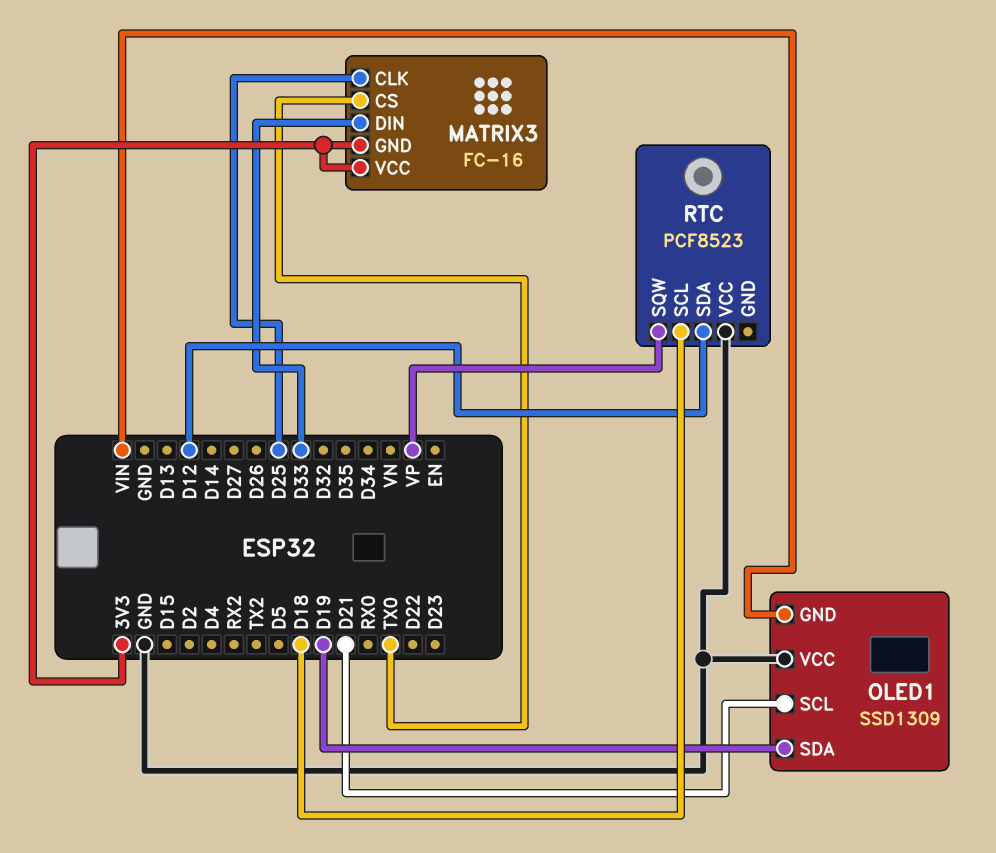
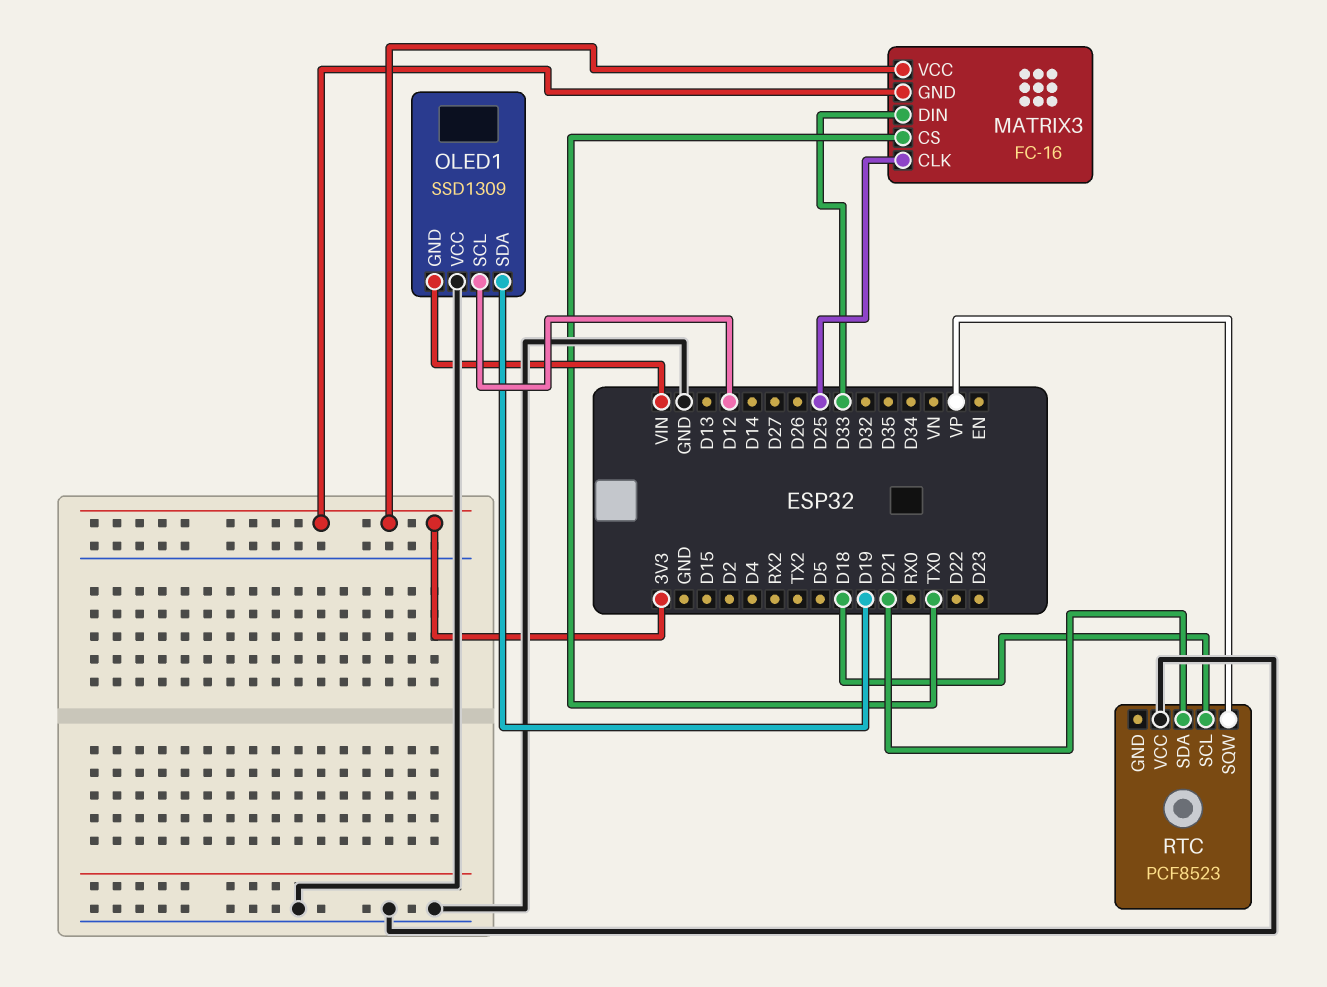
OLED1 pin SCL: D21 -> D12
RTC pin SDA: D12 -> D21

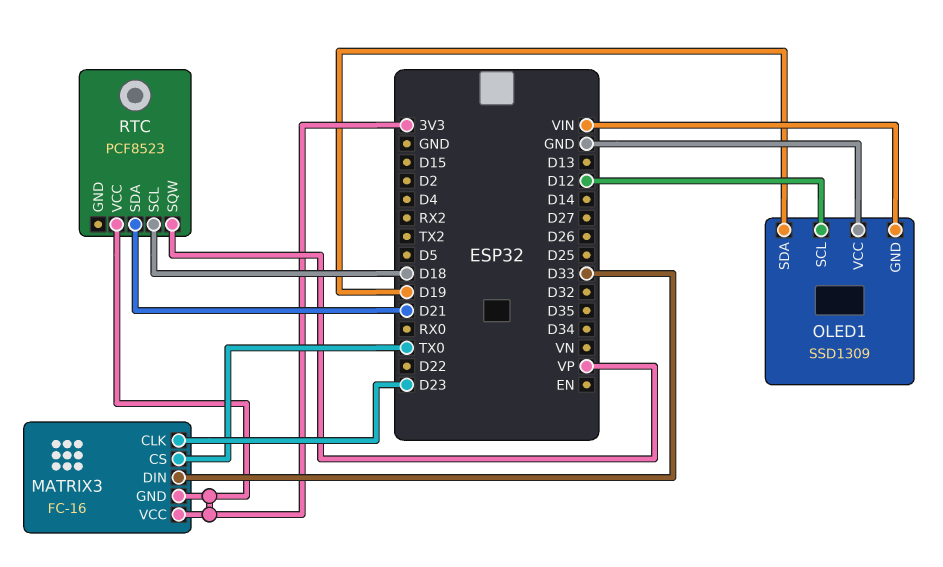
MATRIX3 pin CLK: D25 -> D23
RTC pin VCC: GND -> 3V3

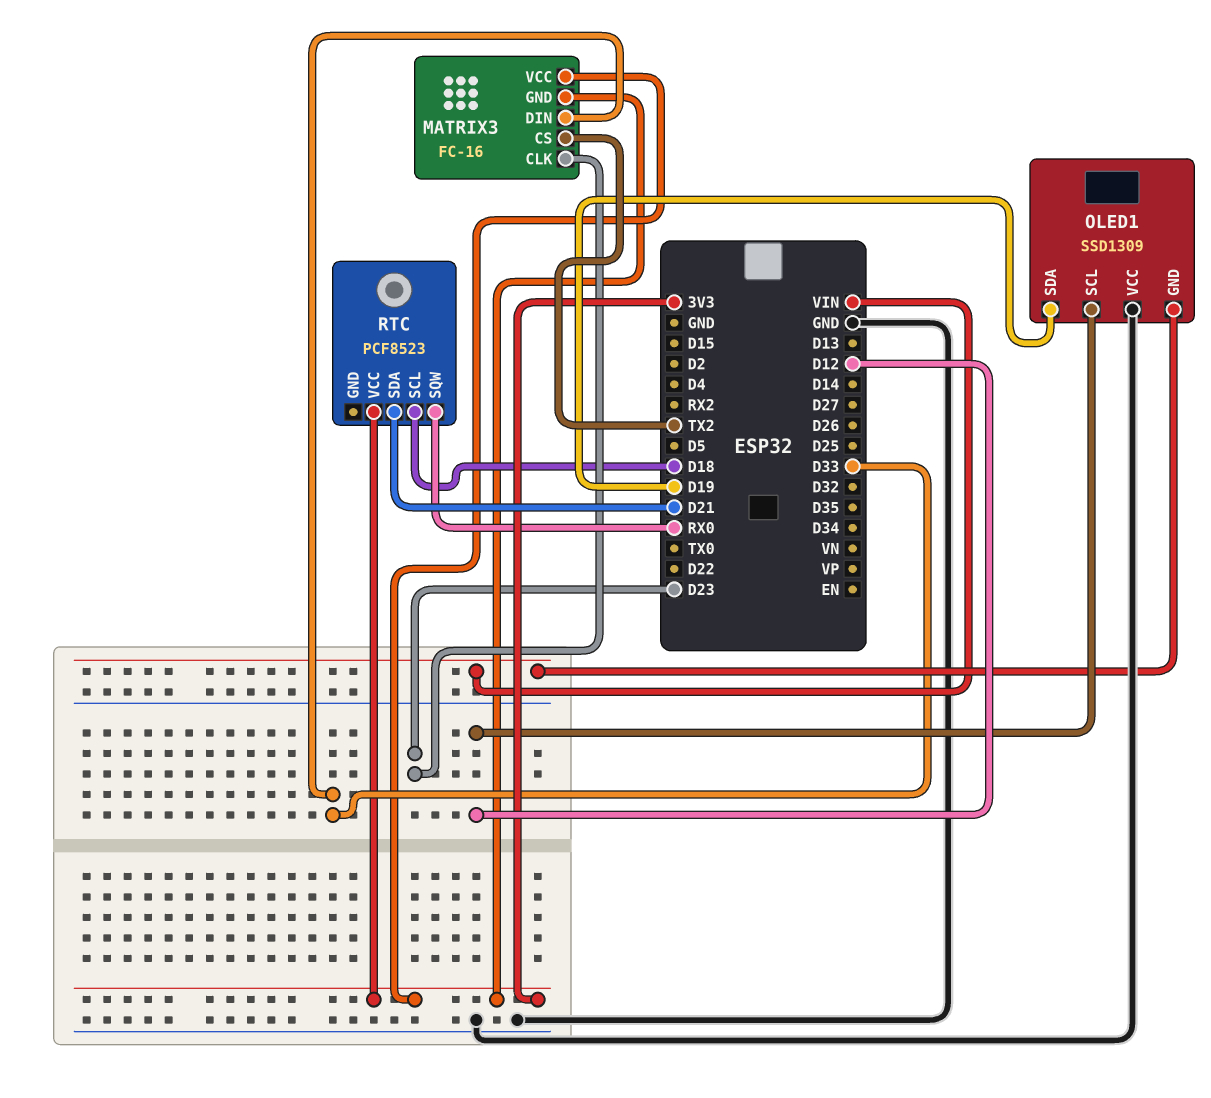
MATRIX3 pin CS: TX0 -> TX2
RTC pin SQW: VP -> RX0

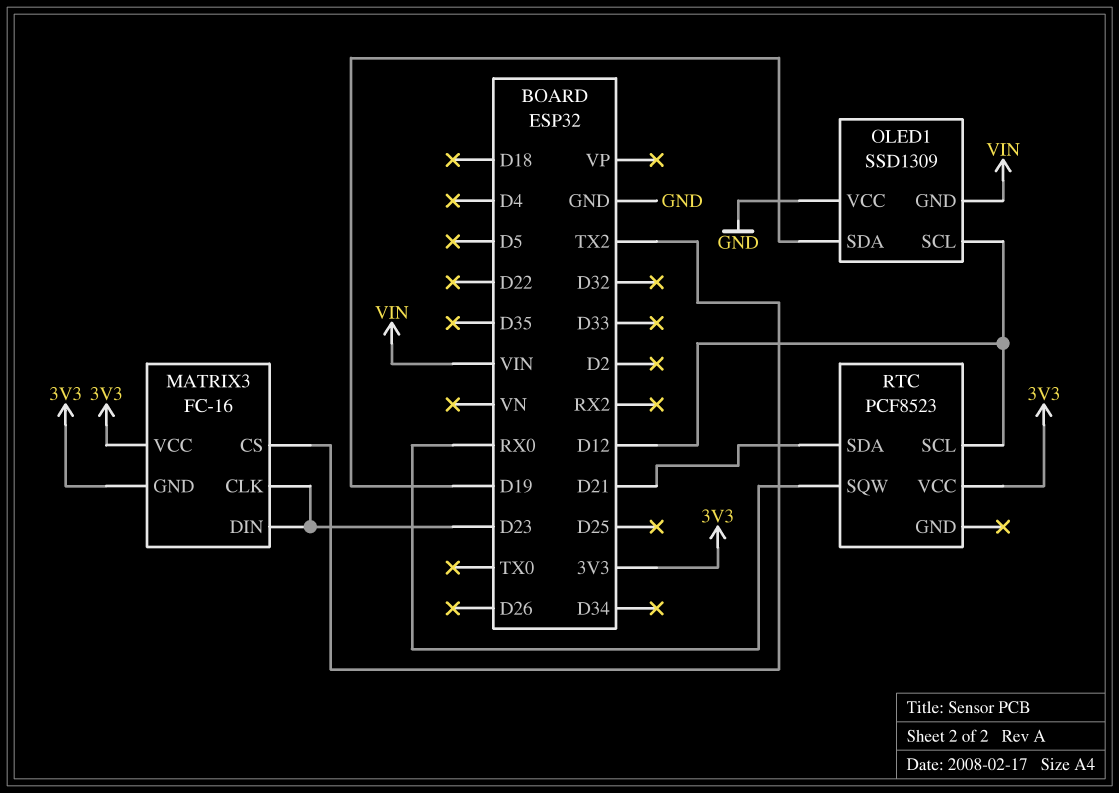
MATRIX3 pin DIN: D33 -> D23
RTC pin SCL: D18 -> D12

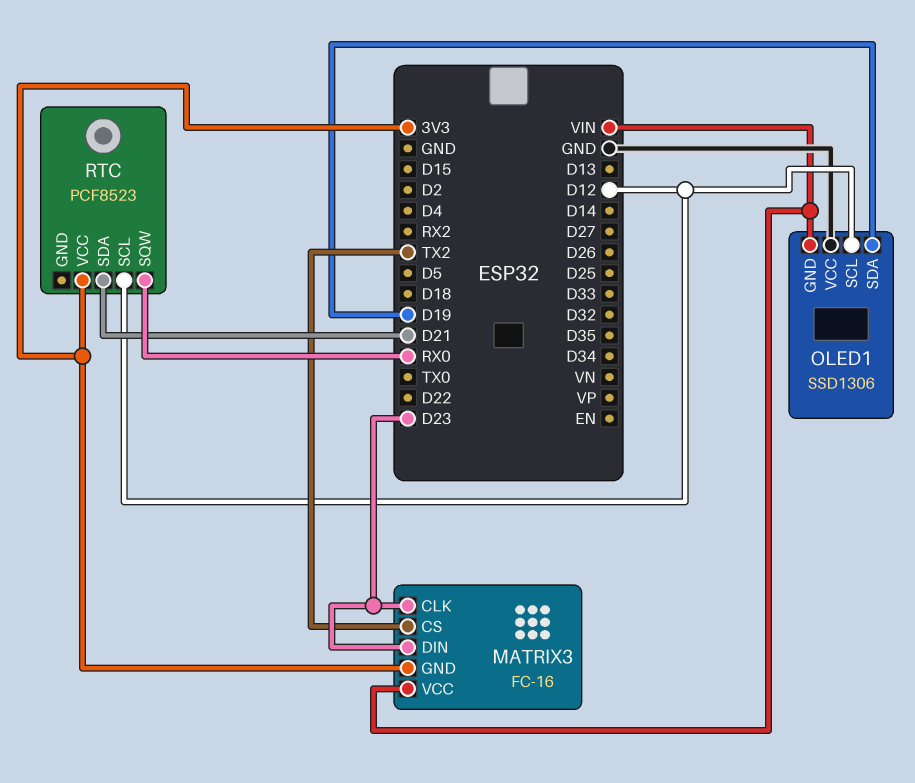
MATRIX3 pin VCC: 3V3 -> VIN
OLED1: SSD1309 -> SSD1306

